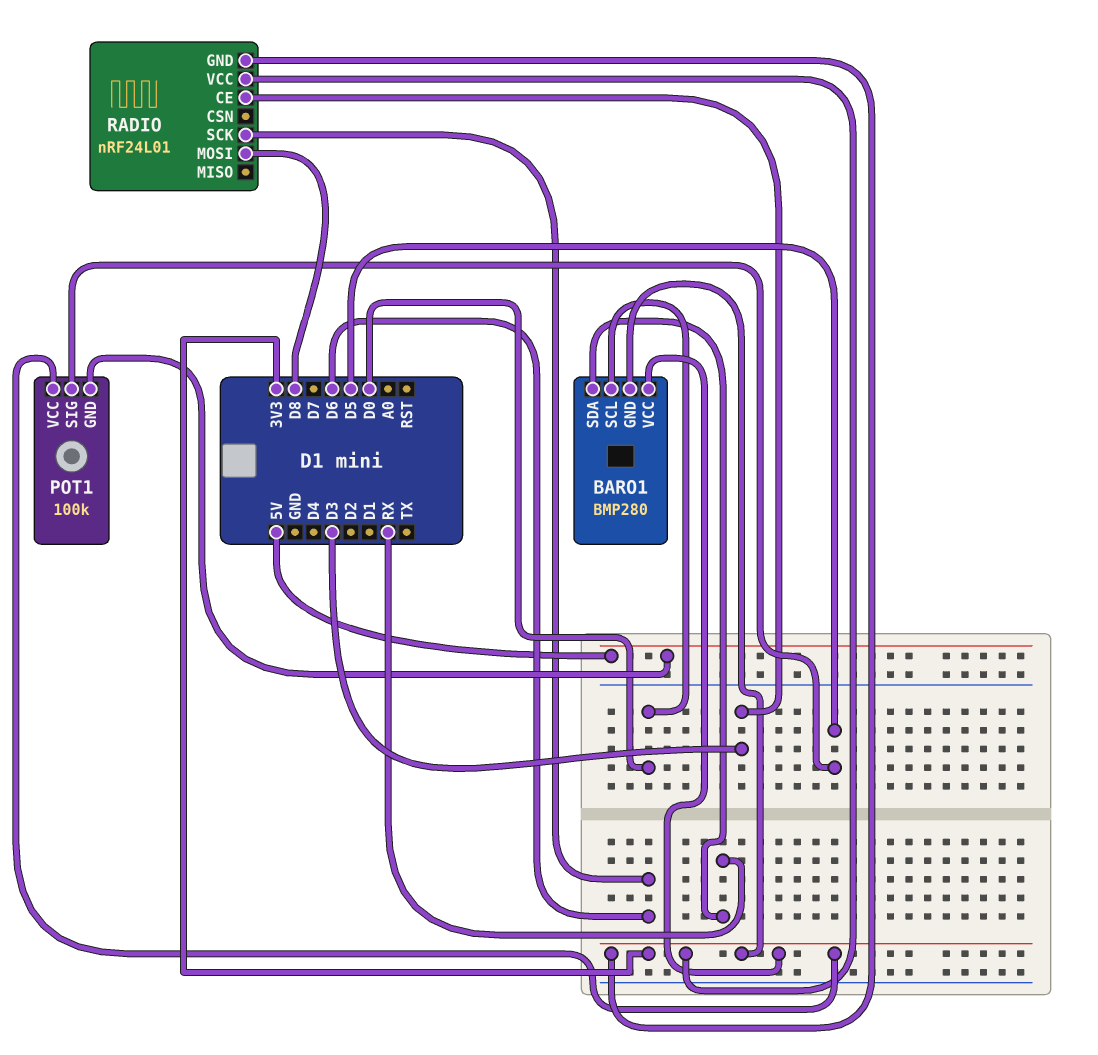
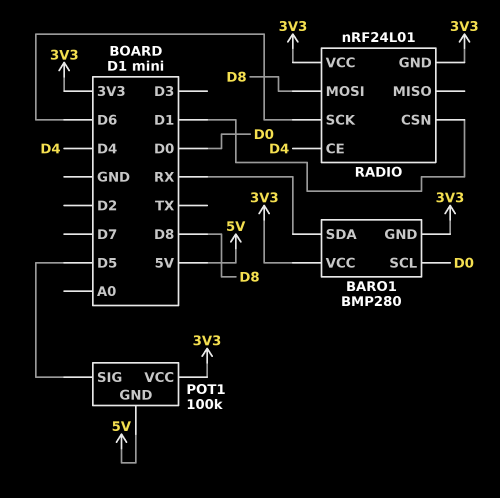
RADIO pin CE: D3 -> D4
RADIO pin CSN: none -> D1

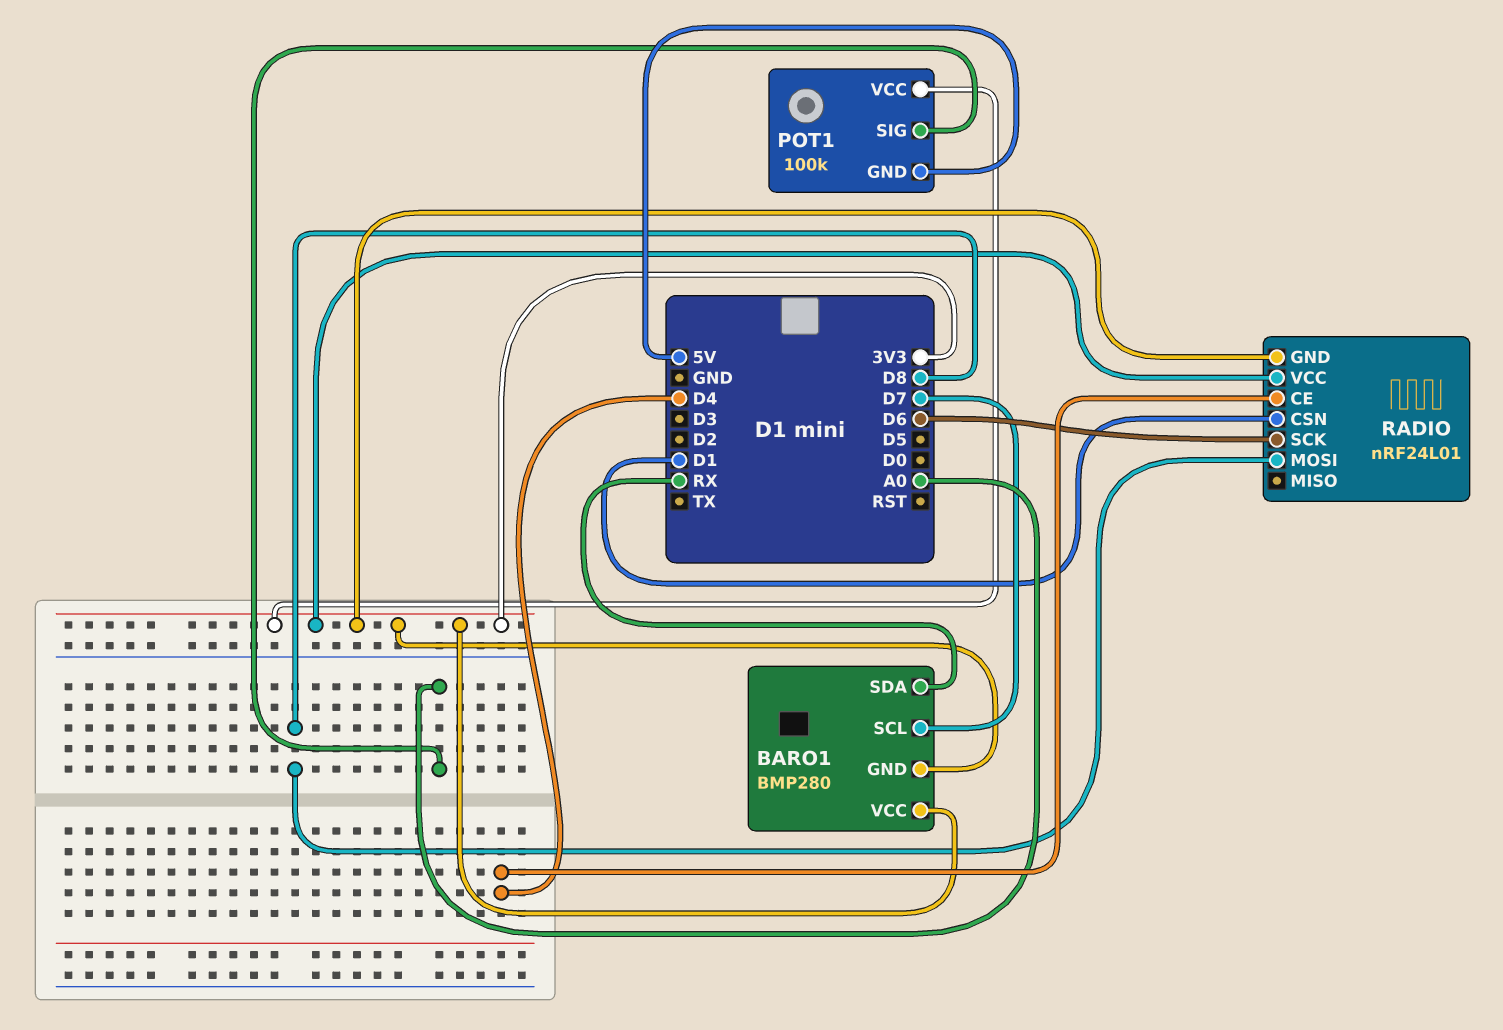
BARO1 pin SCL: D0 -> D7
POT1 pin SIG: D5 -> A0

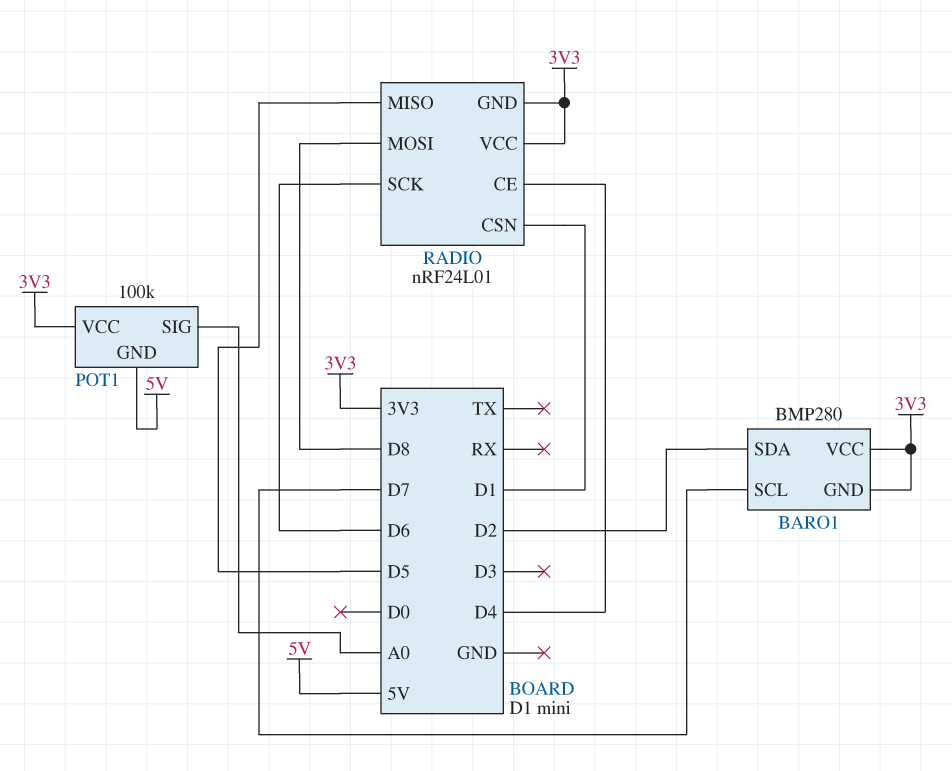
BARO1 pin SDA: RX -> D2
RADIO pin MISO: none -> D5

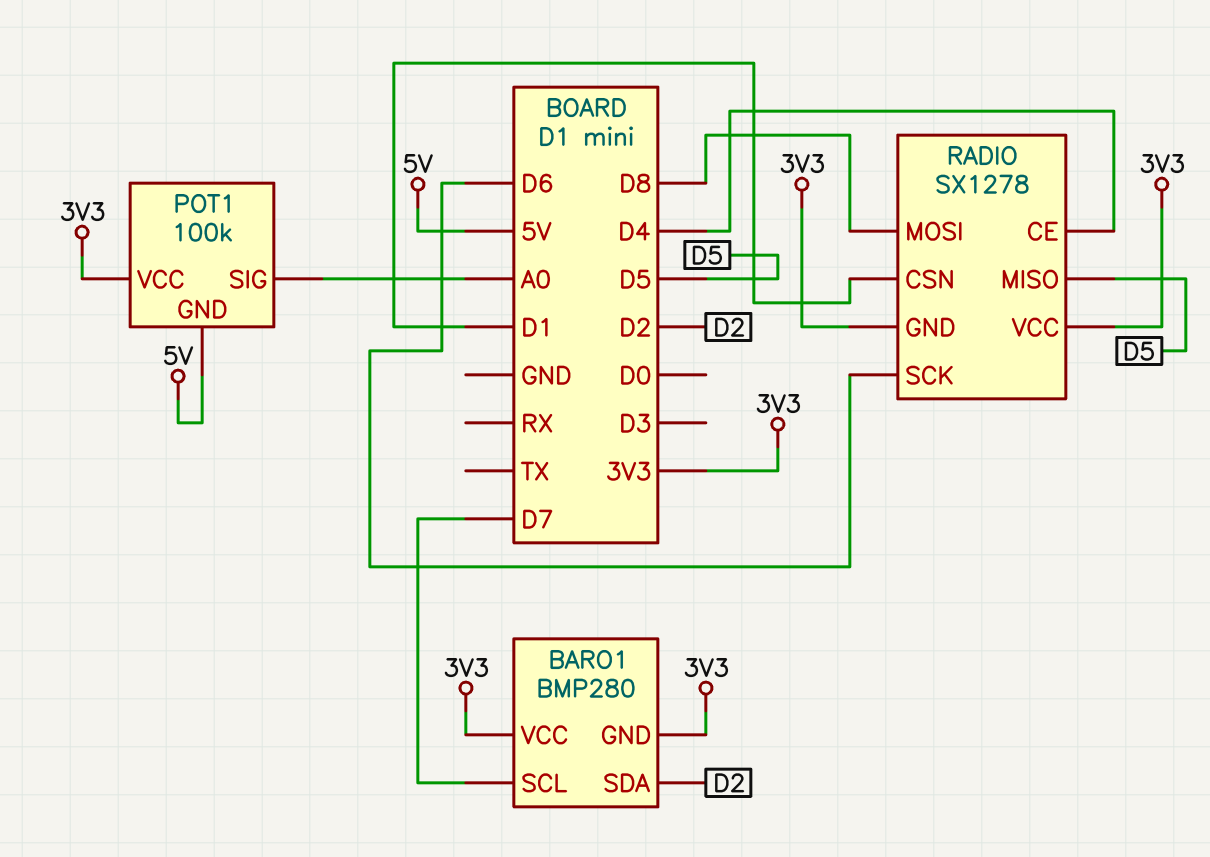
RADIO: nRF24L01 -> SX1278

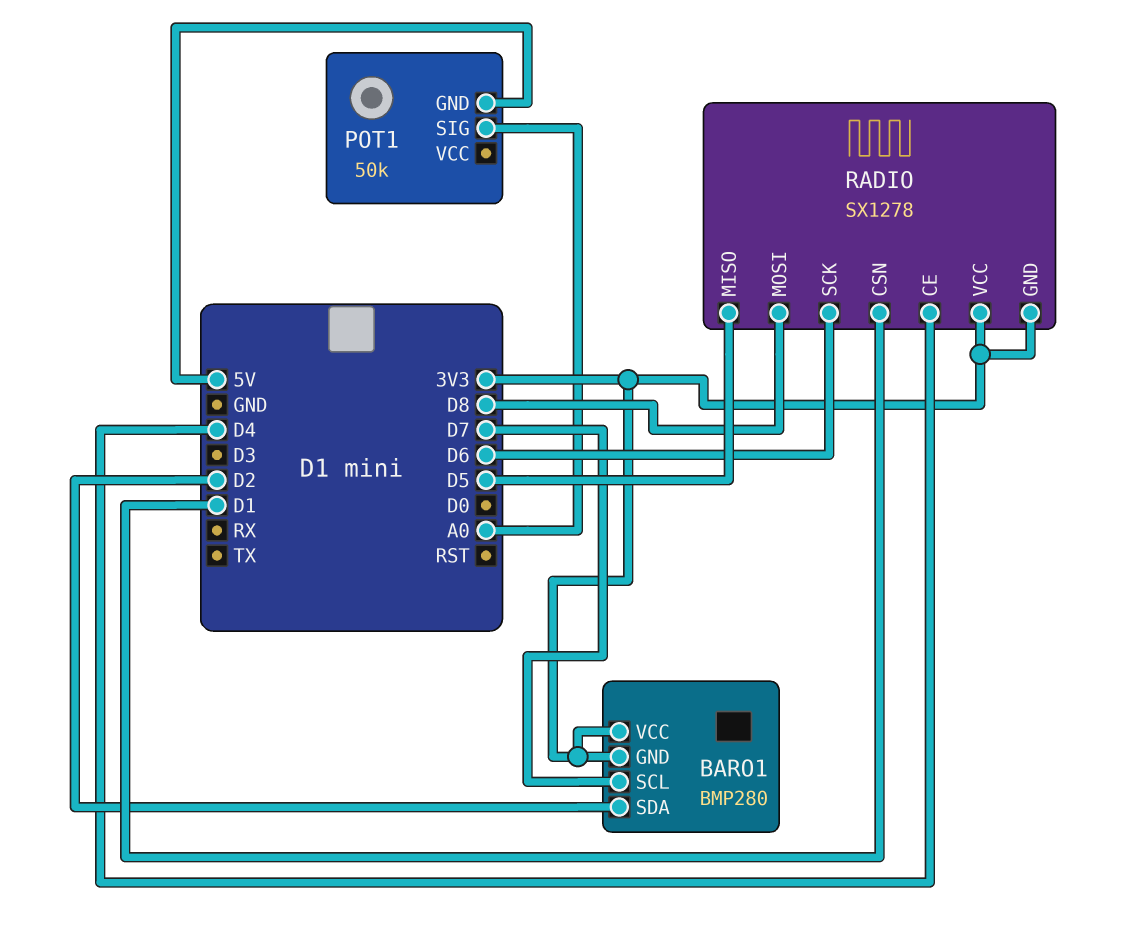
POT1: 100k -> 50k
POT1 pin VCC: 3V3 -> none

